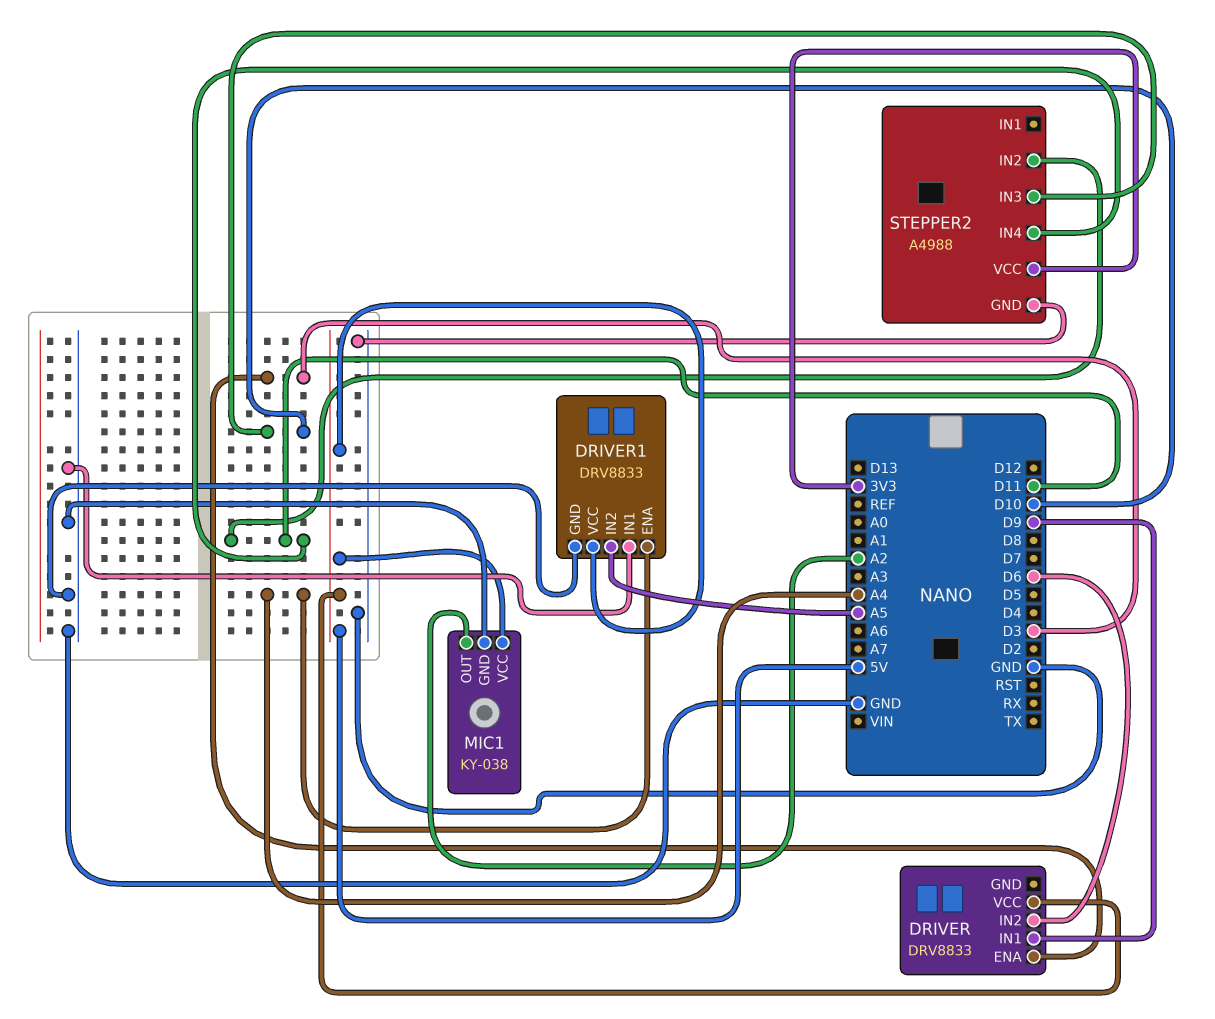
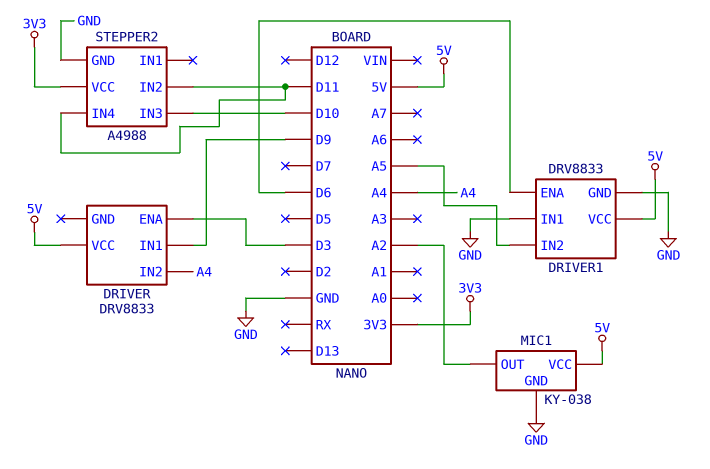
DRIVER pin IN2: D6 -> A4
DRIVER1 pin ENA: A4 -> D6

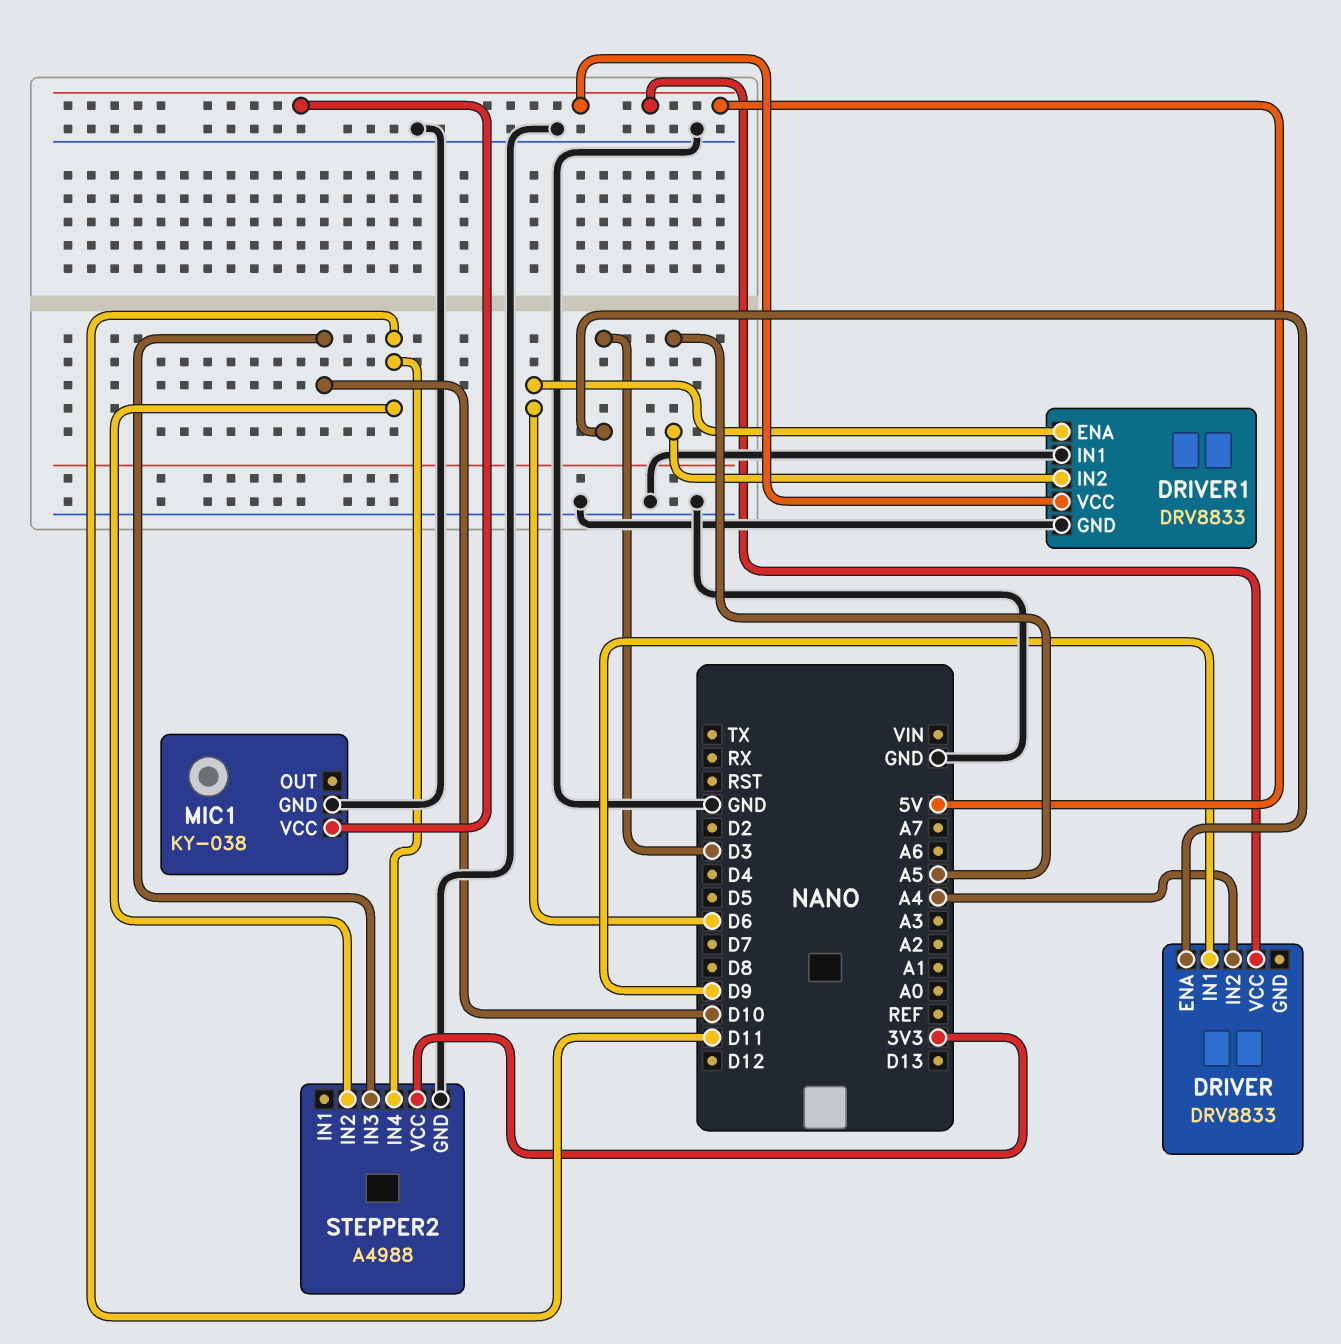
MIC1 pin OUT: A2 -> none

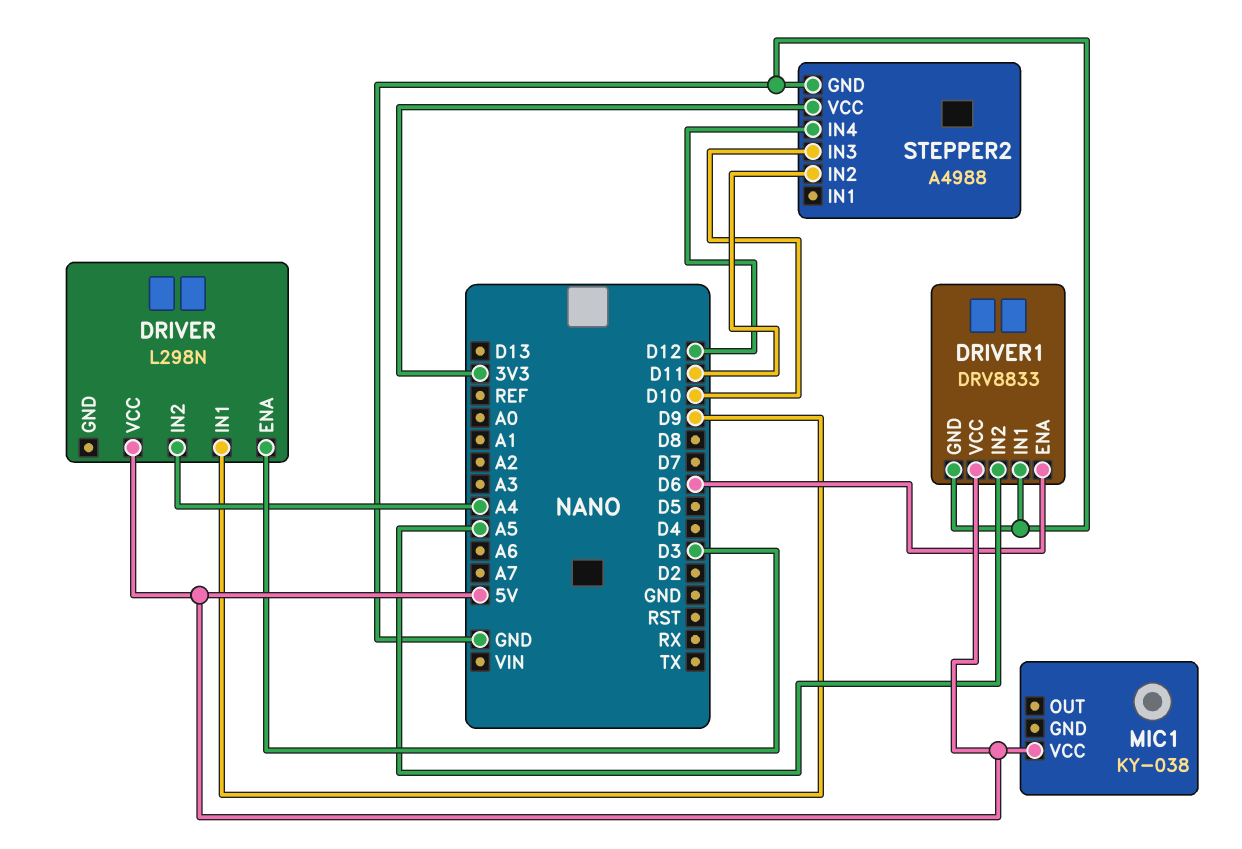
DRIVER: DRV8833 -> L298N
MIC1 pin GND: GND -> none
STEPPER2 pin IN4: D11 -> D12

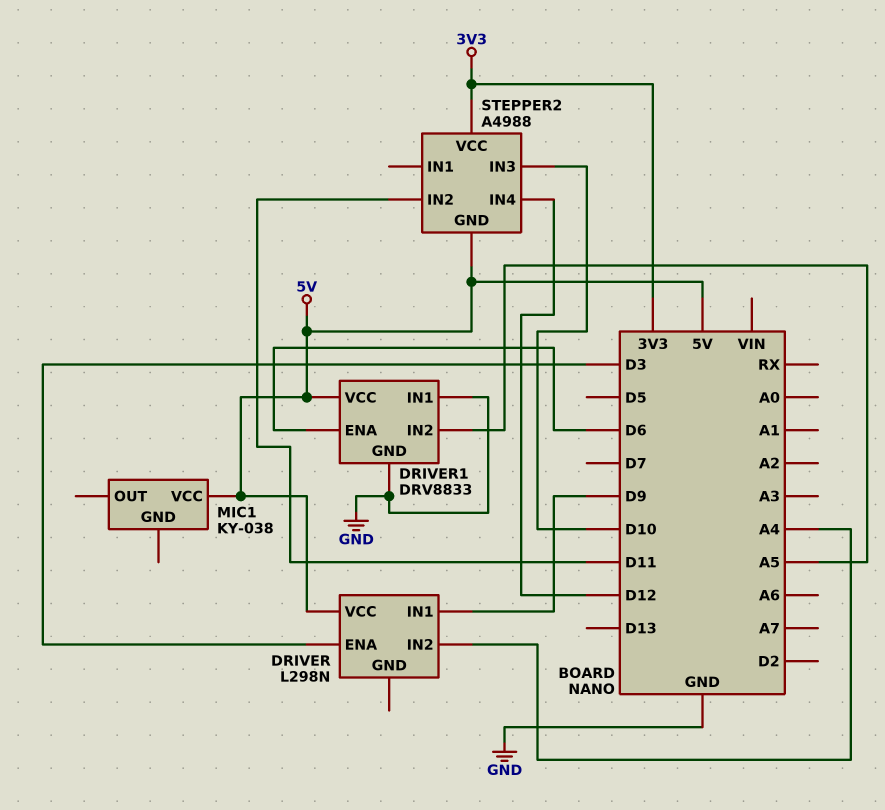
STEPPER2 pin GND: GND -> 5V

